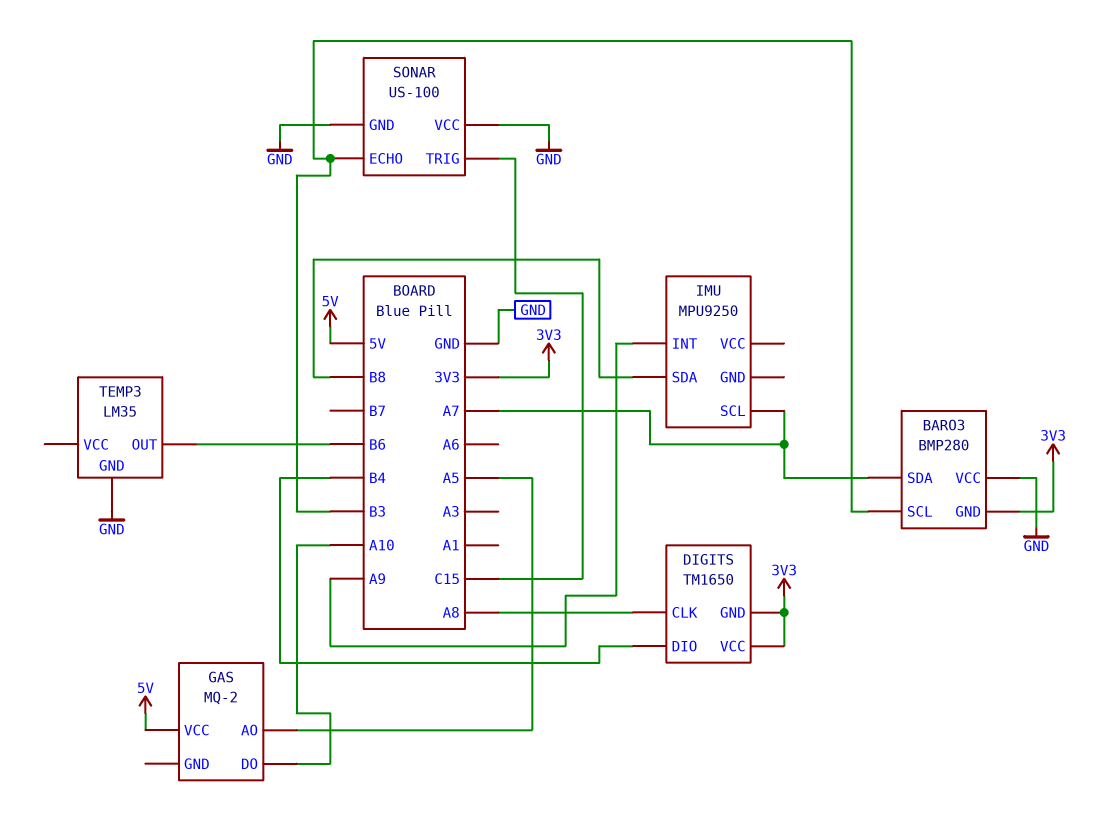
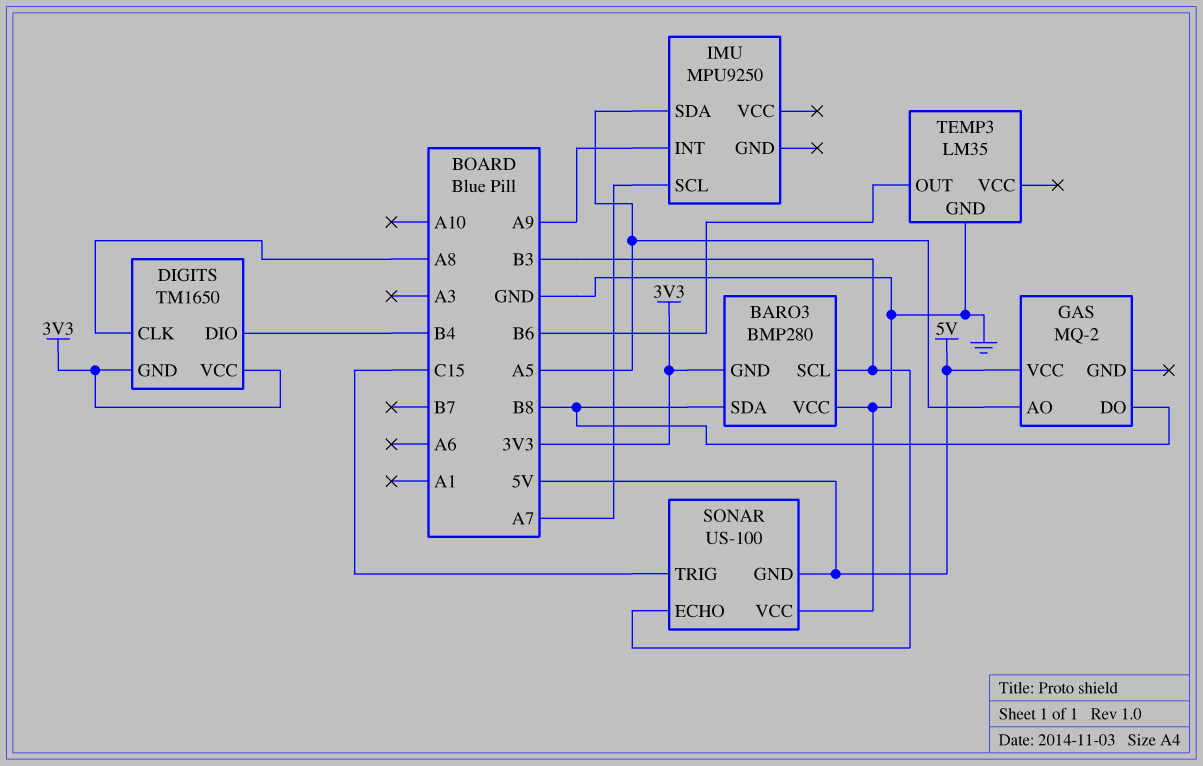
BARO3 pin SDA: A7 -> B8
GAS pin DO: A10 -> B8
IMU pin SDA: B8 -> A5
SONAR pin GND: GND -> 5V

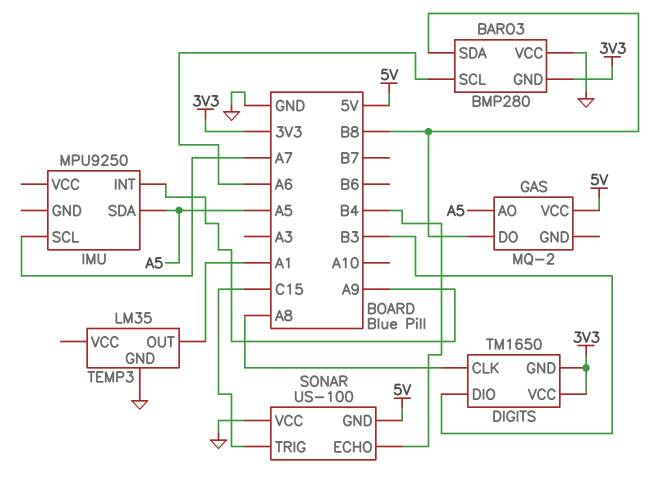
BARO3 pin SCL: B3 -> A6
DIGITS pin DIO: B4 -> B3
SONAR pin ECHO: B3 -> B4
TEMP3 pin OUT: B6 -> A1

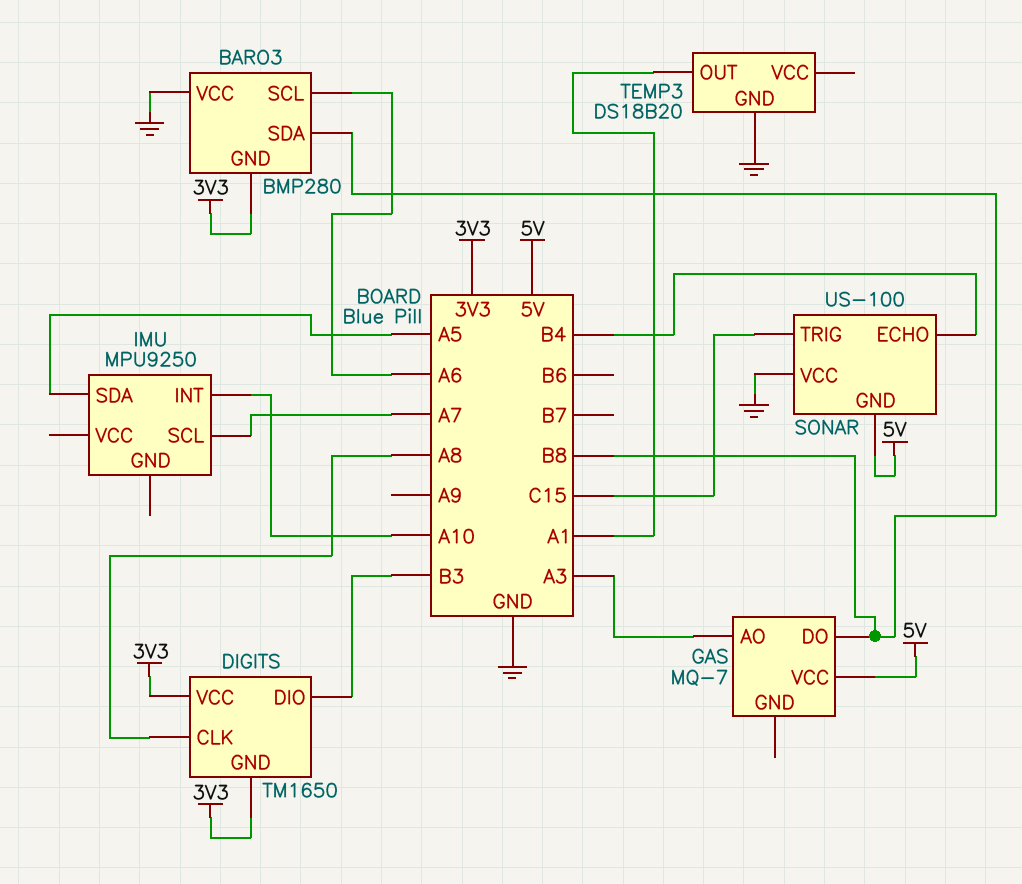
GAS: MQ-2 -> MQ-7
GAS pin AO: A5 -> A3
IMU pin INT: A9 -> A10
TEMP3: LM35 -> DS18B20

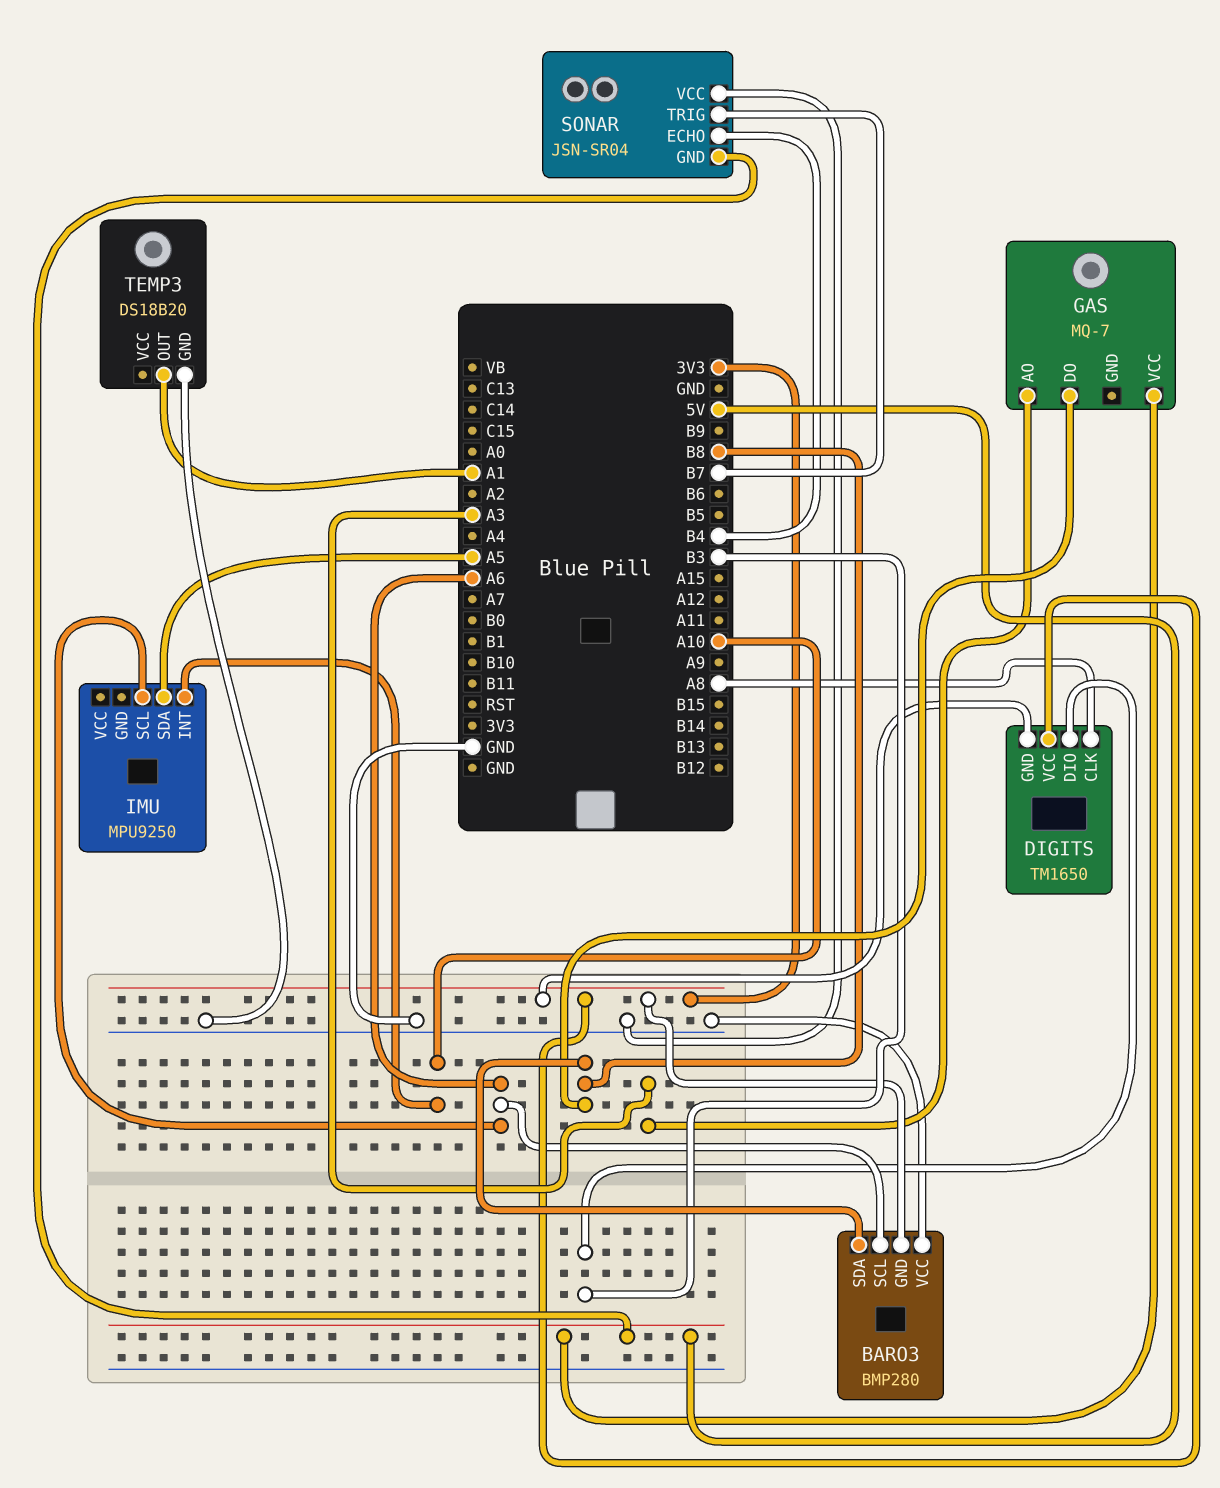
IMU pin SCL: A7 -> A6
SONAR: US-100 -> JSN-SR04
SONAR pin TRIG: C15 -> B7

